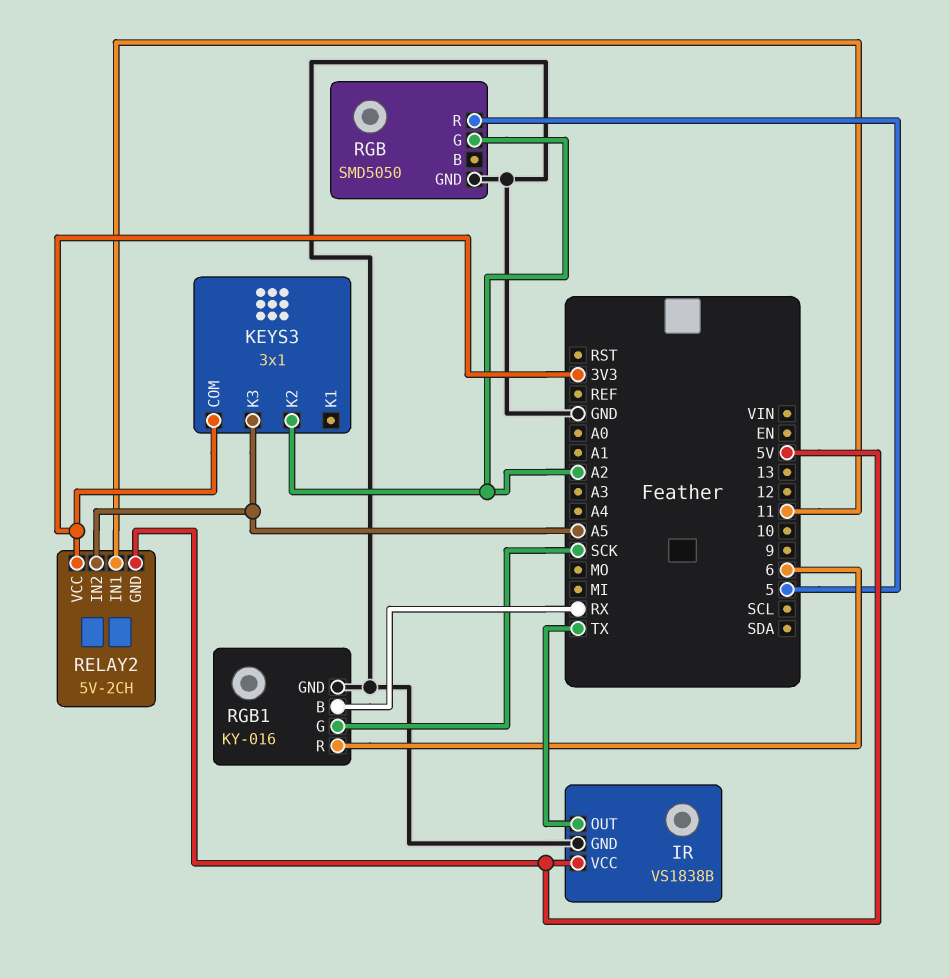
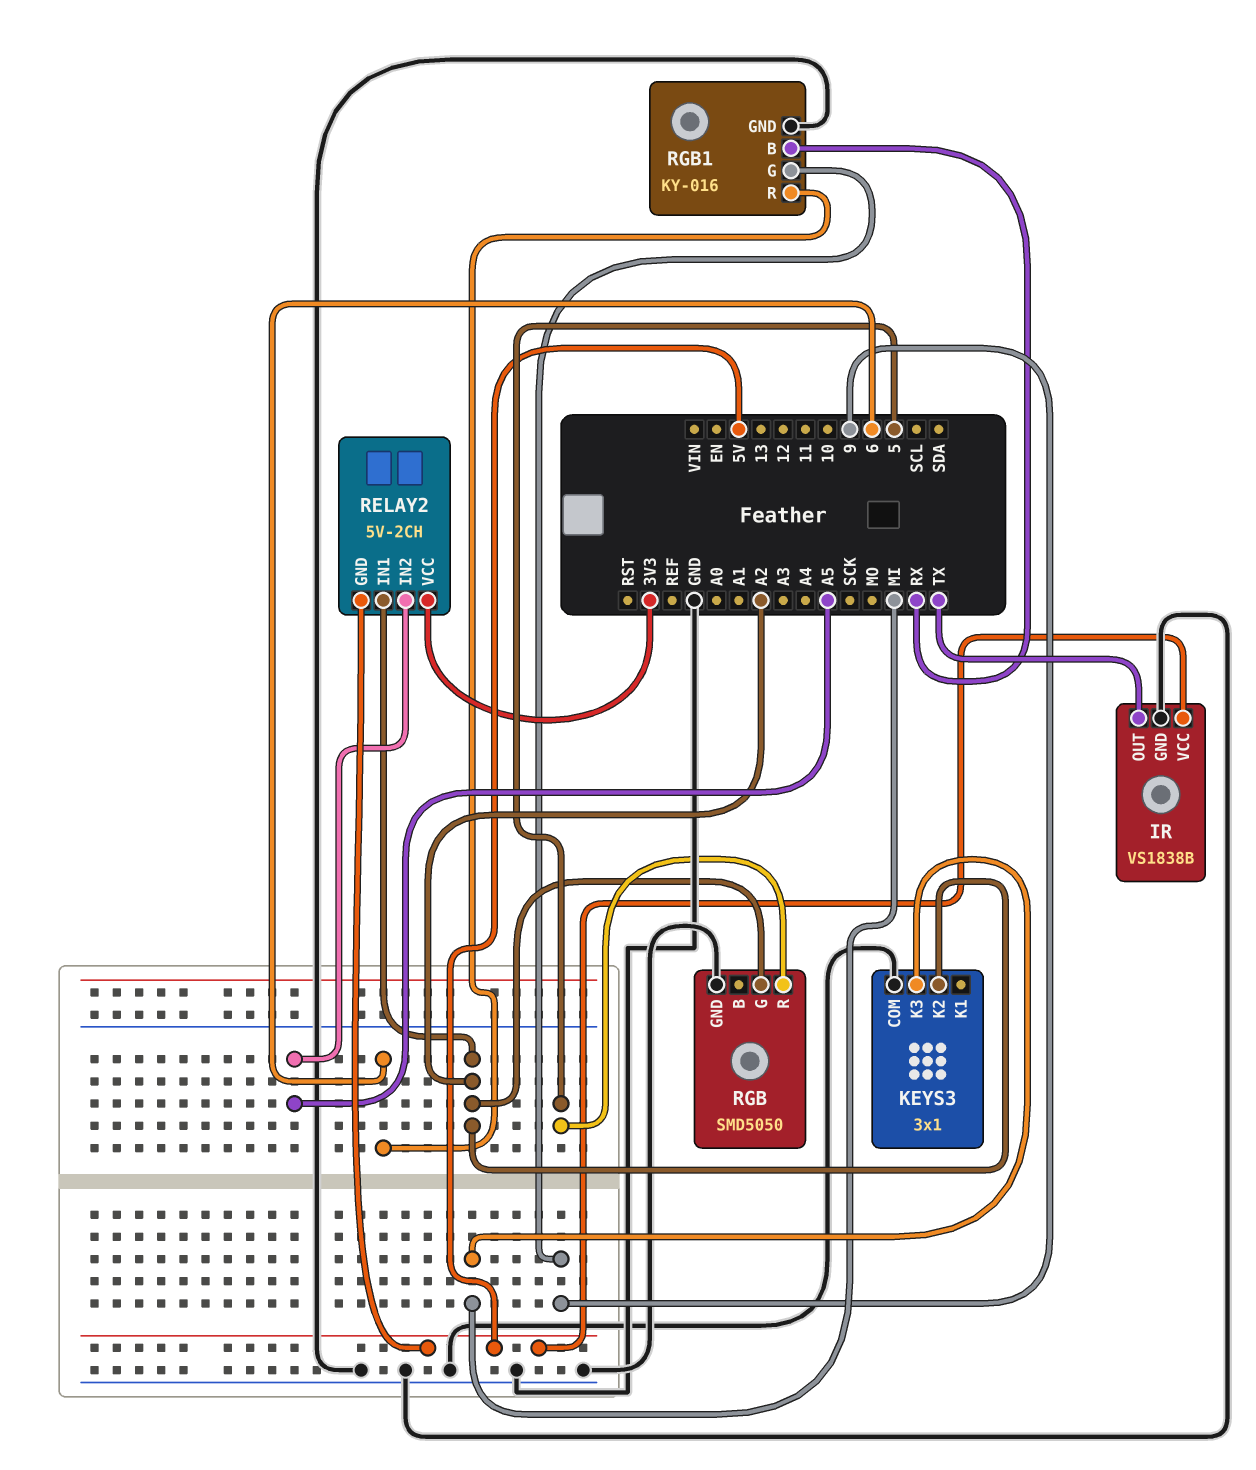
KEYS3 pin COM: 3V3 -> GND
KEYS3 pin K3: A5 -> MI
RELAY2 pin IN1: 11 -> A2
RGB1 pin G: SCK -> 9

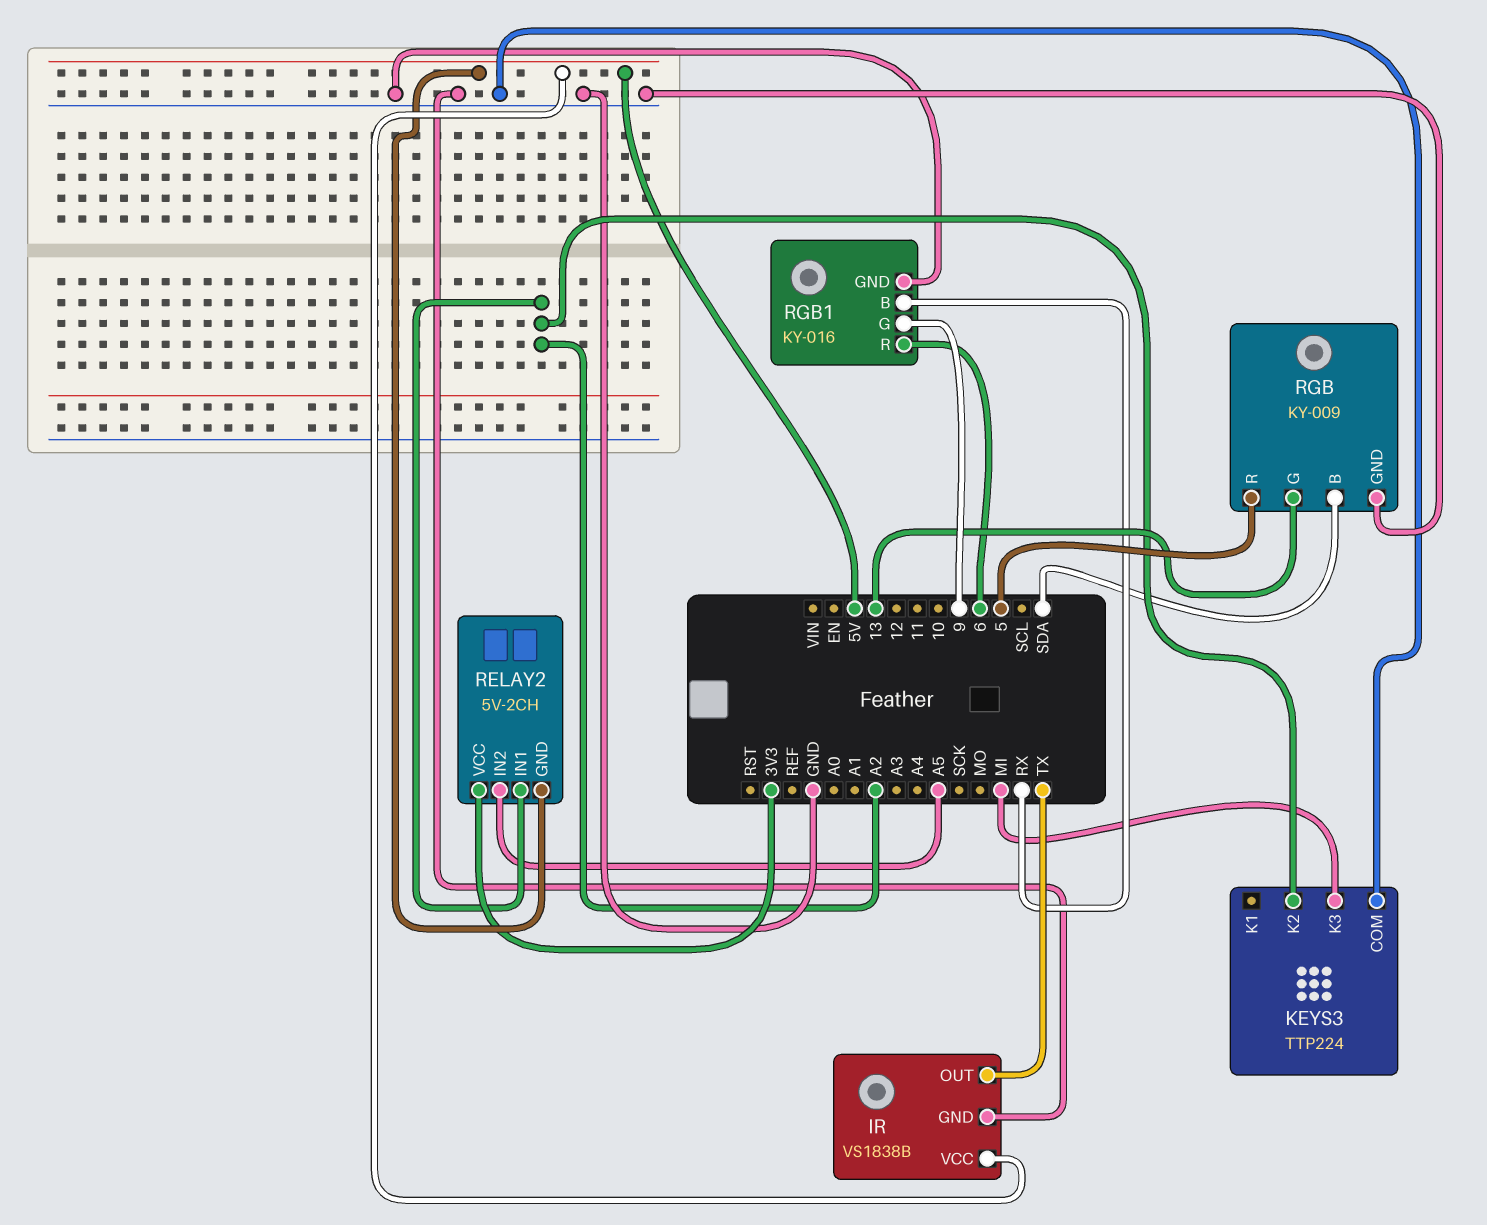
KEYS3: 3x1 -> TTP224
RGB: SMD5050 -> KY-009
RGB pin B: none -> SDA
RGB pin G: A2 -> 13

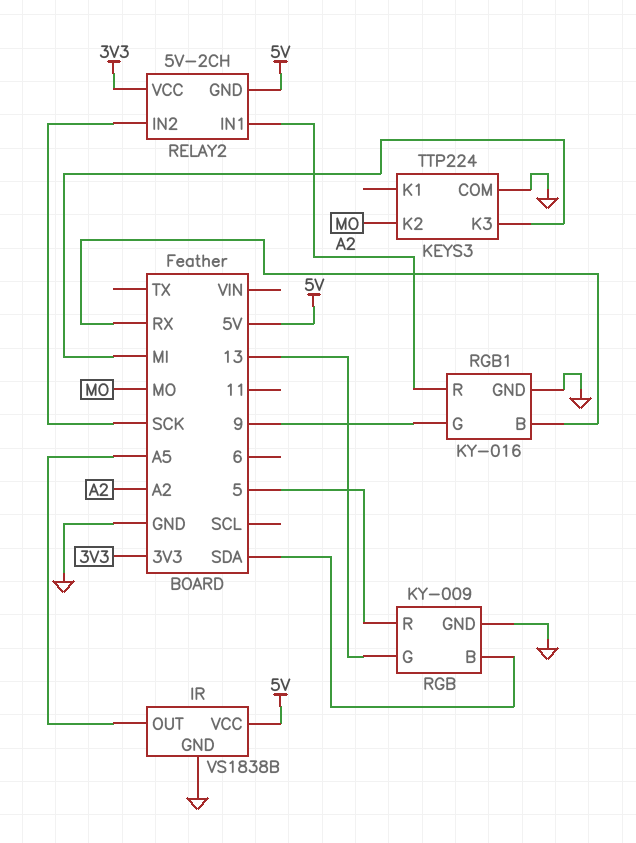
IR pin OUT: TX -> A5
KEYS3 pin K2: A2 -> MO
RELAY2 pin IN2: A5 -> SCK
RGB1 pin R: 6 -> A2

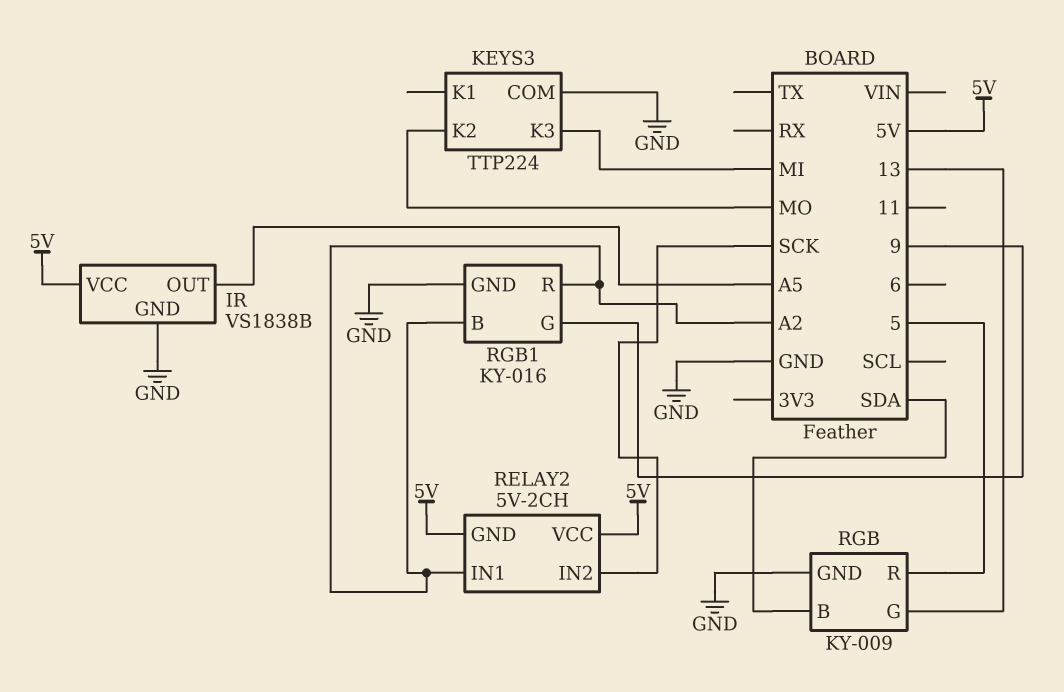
RELAY2 pin VCC: 3V3 -> 5V
RGB1 pin B: RX -> A2

